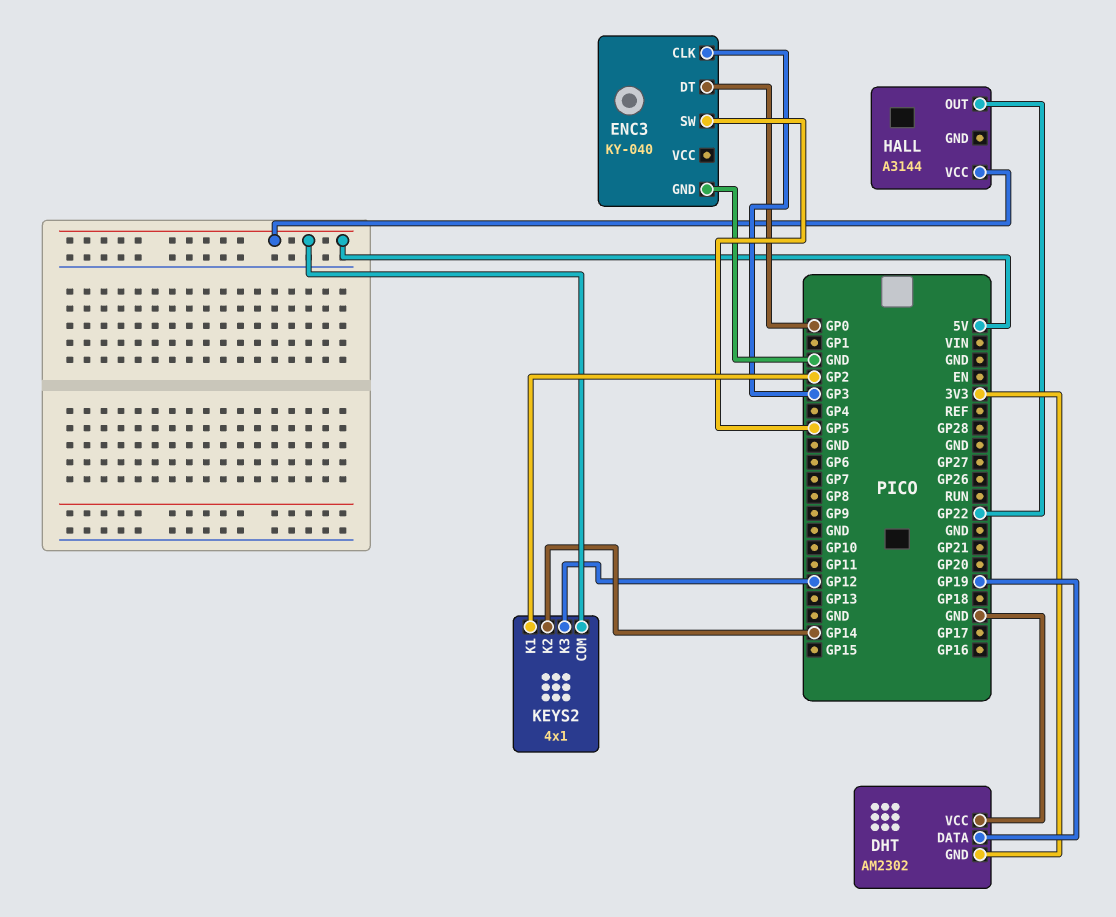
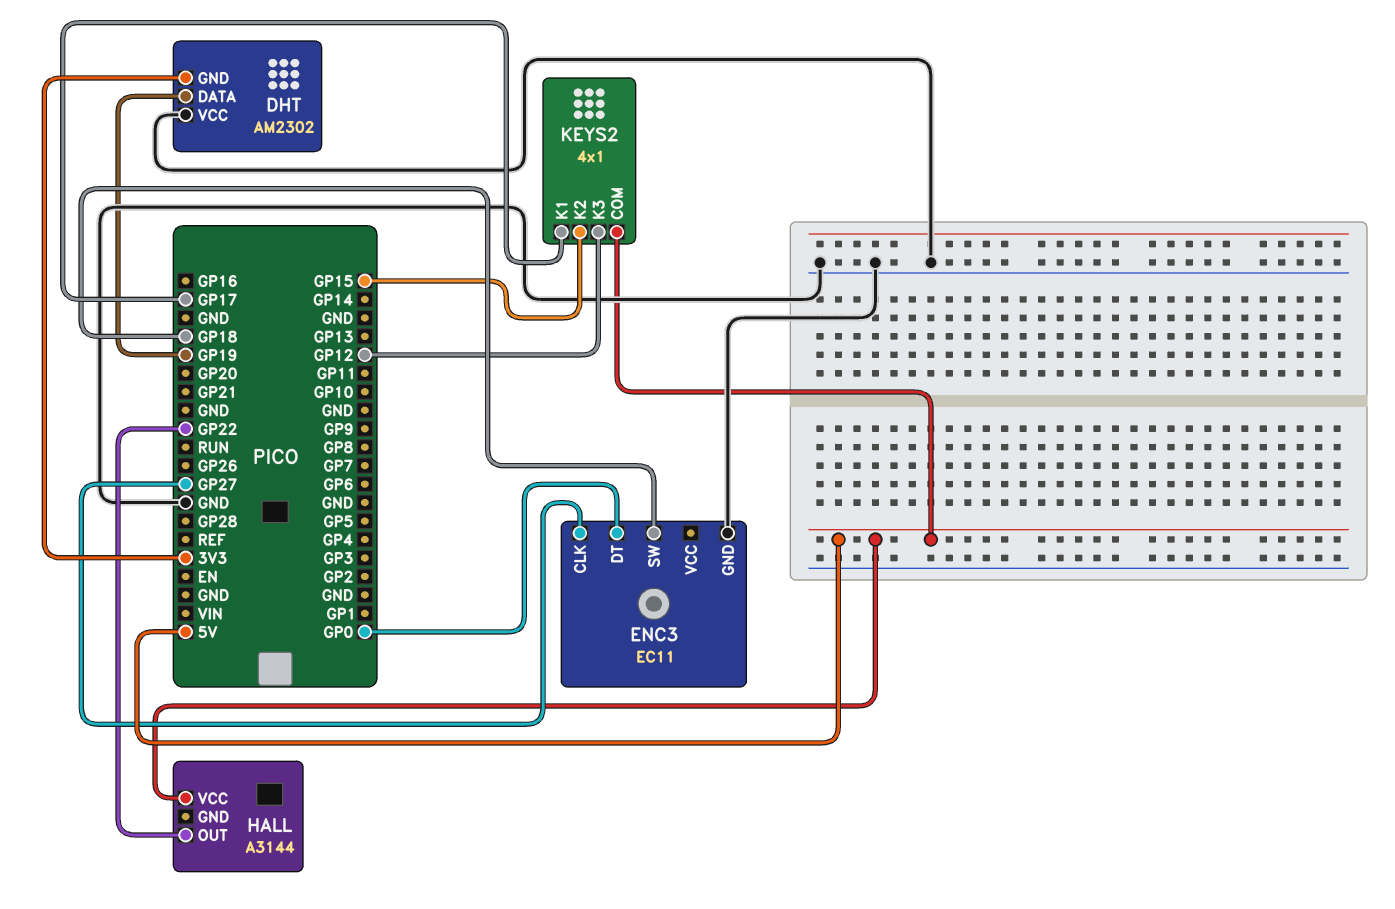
ENC3: KY-040 -> EC11
ENC3 pin CLK: GP3 -> GP27
ENC3 pin SW: GP5 -> GP18
KEYS2 pin K1: GP2 -> GP17
KEYS2 pin K2: GP14 -> GP15

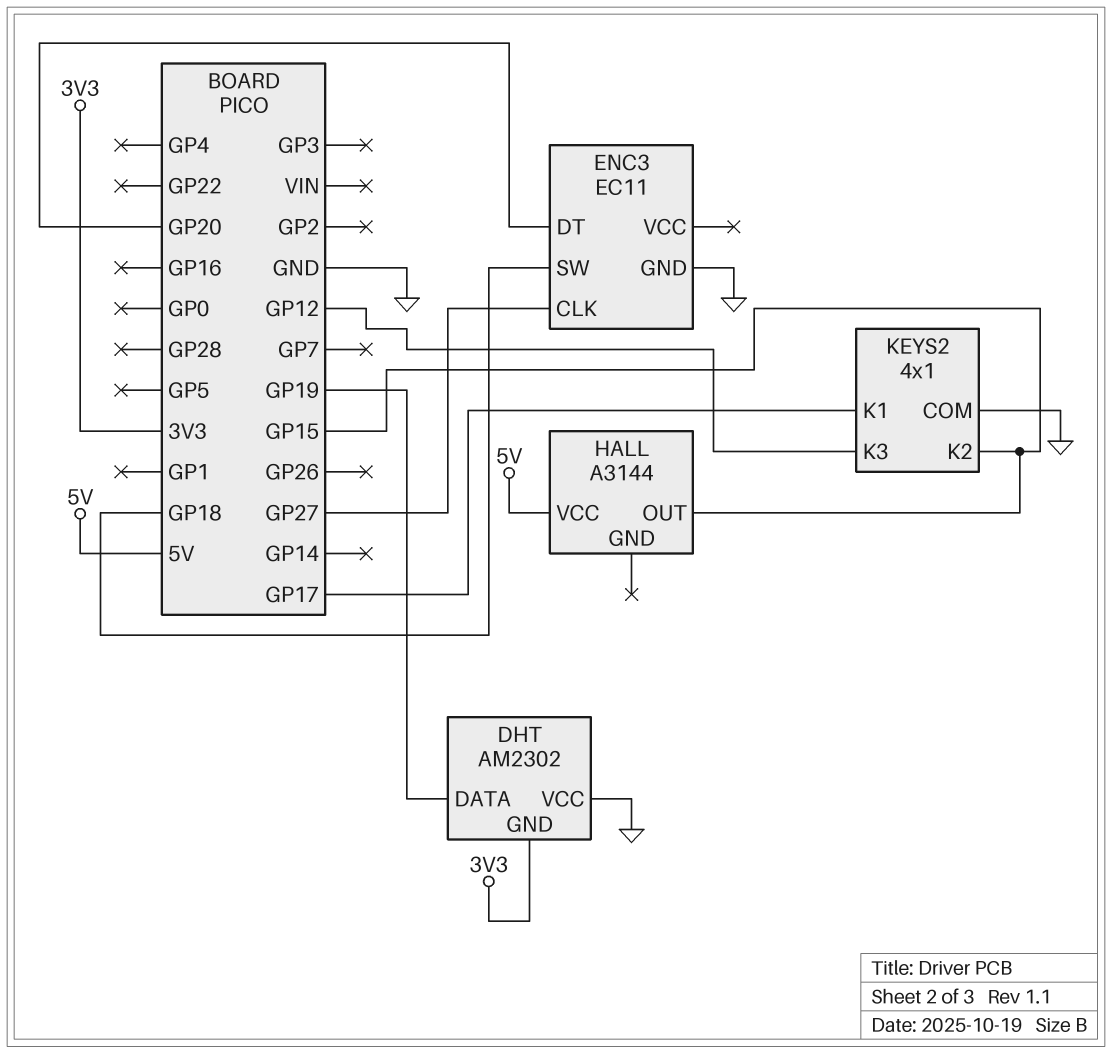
ENC3 pin DT: GP0 -> GP20
HALL pin OUT: GP22 -> GP15
KEYS2 pin COM: 5V -> GND

